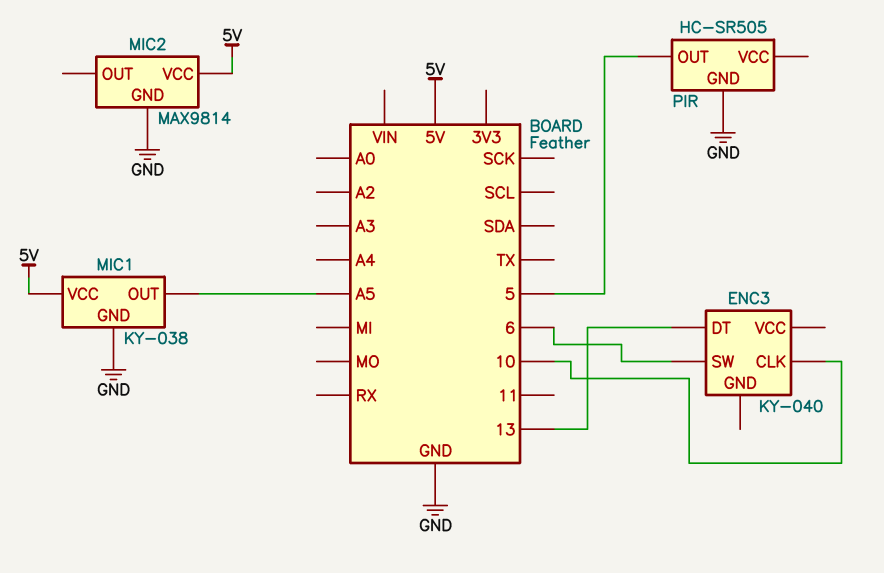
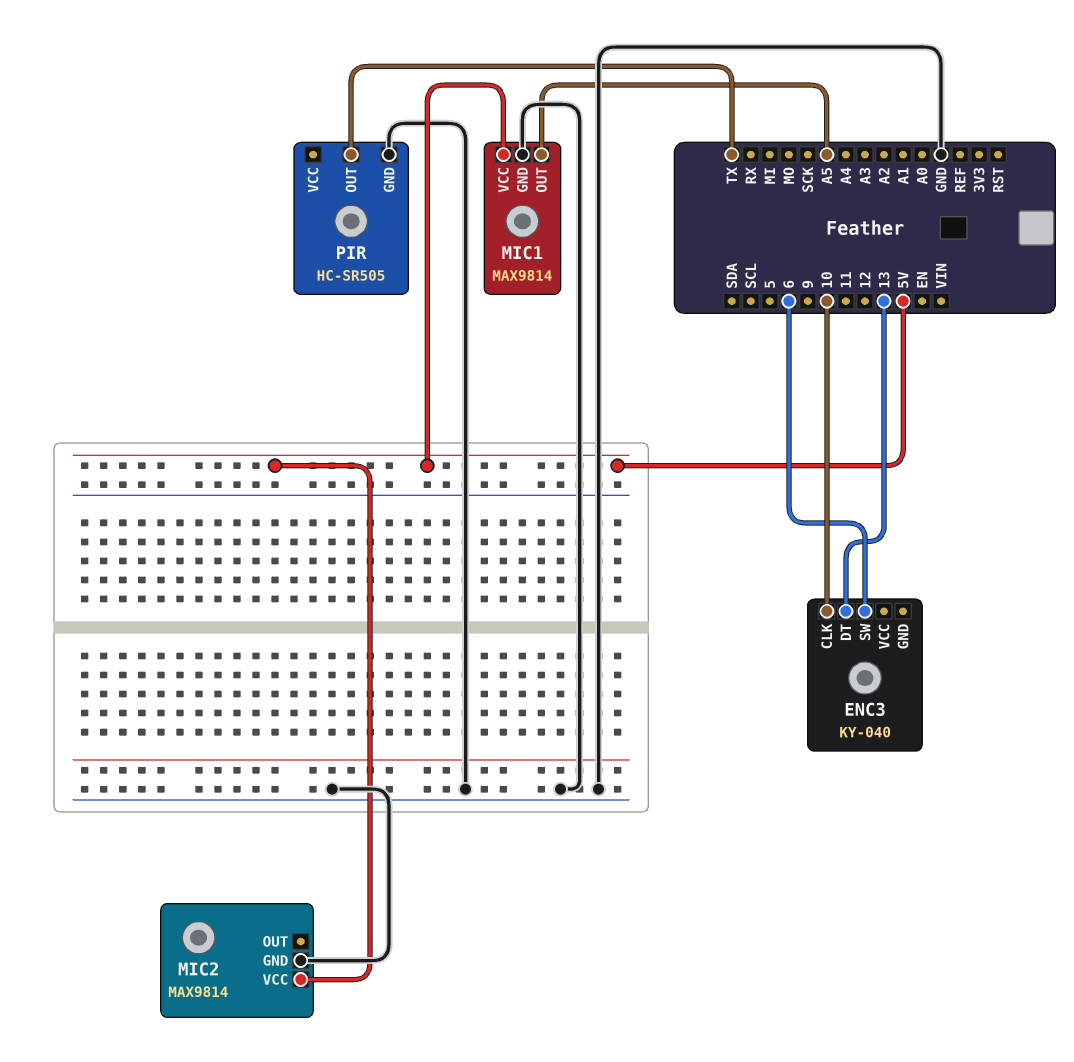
MIC1: KY-038 -> MAX9814
PIR pin OUT: 5 -> TX

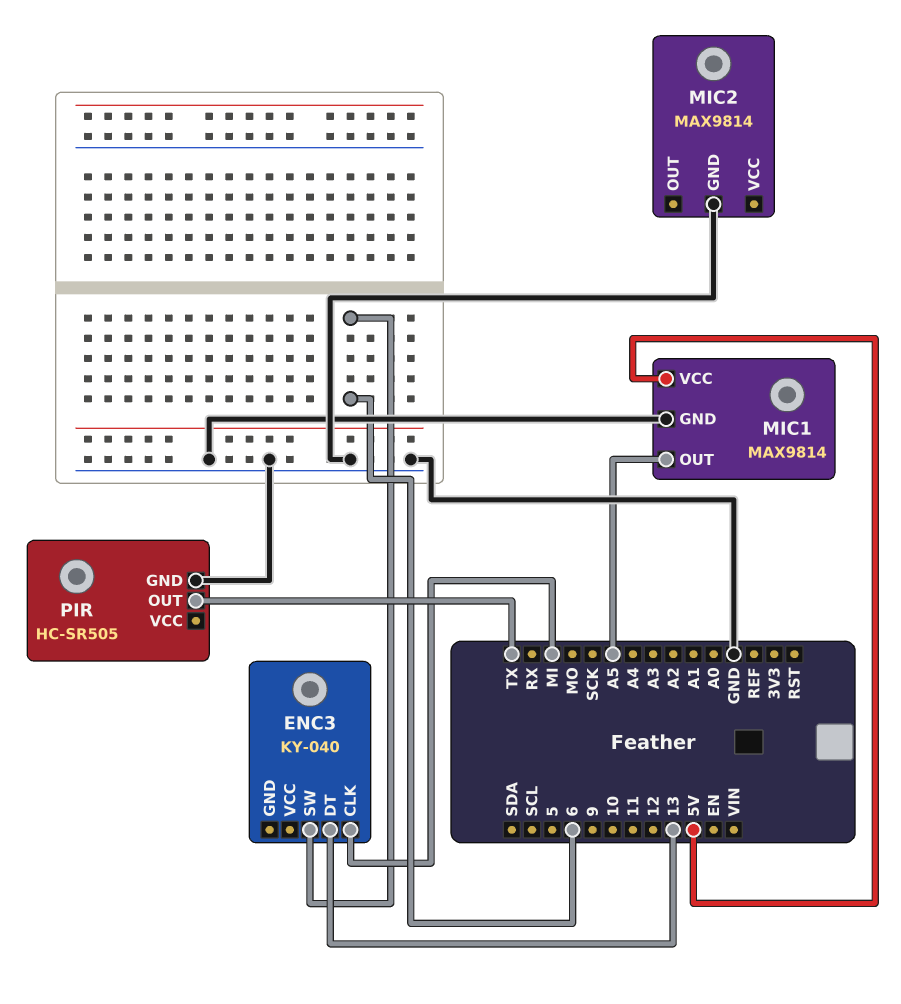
ENC3 pin CLK: 10 -> MI
MIC2 pin VCC: 5V -> none

